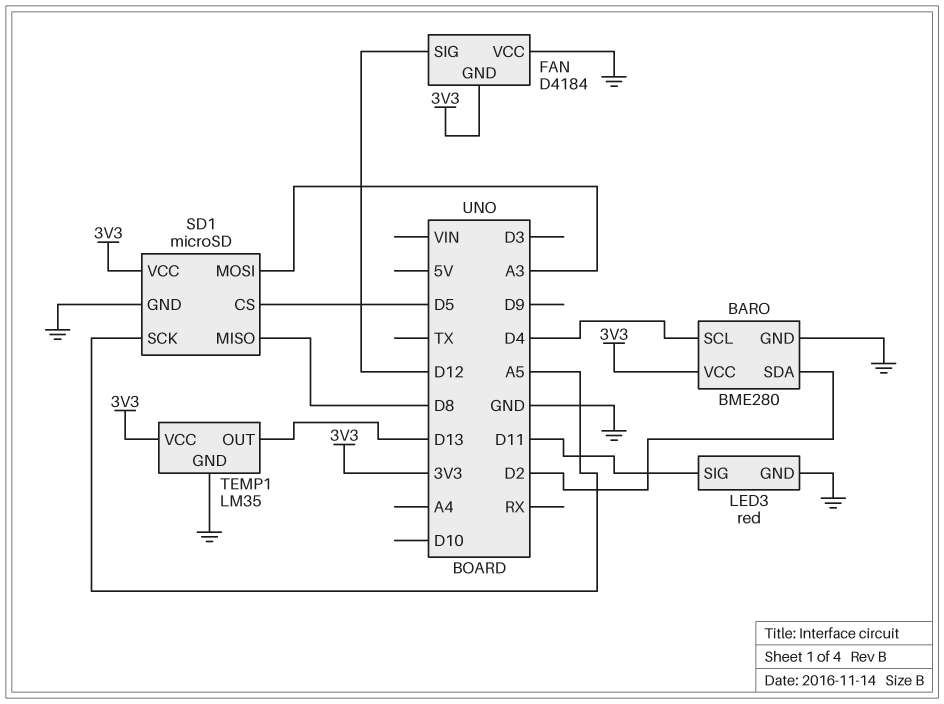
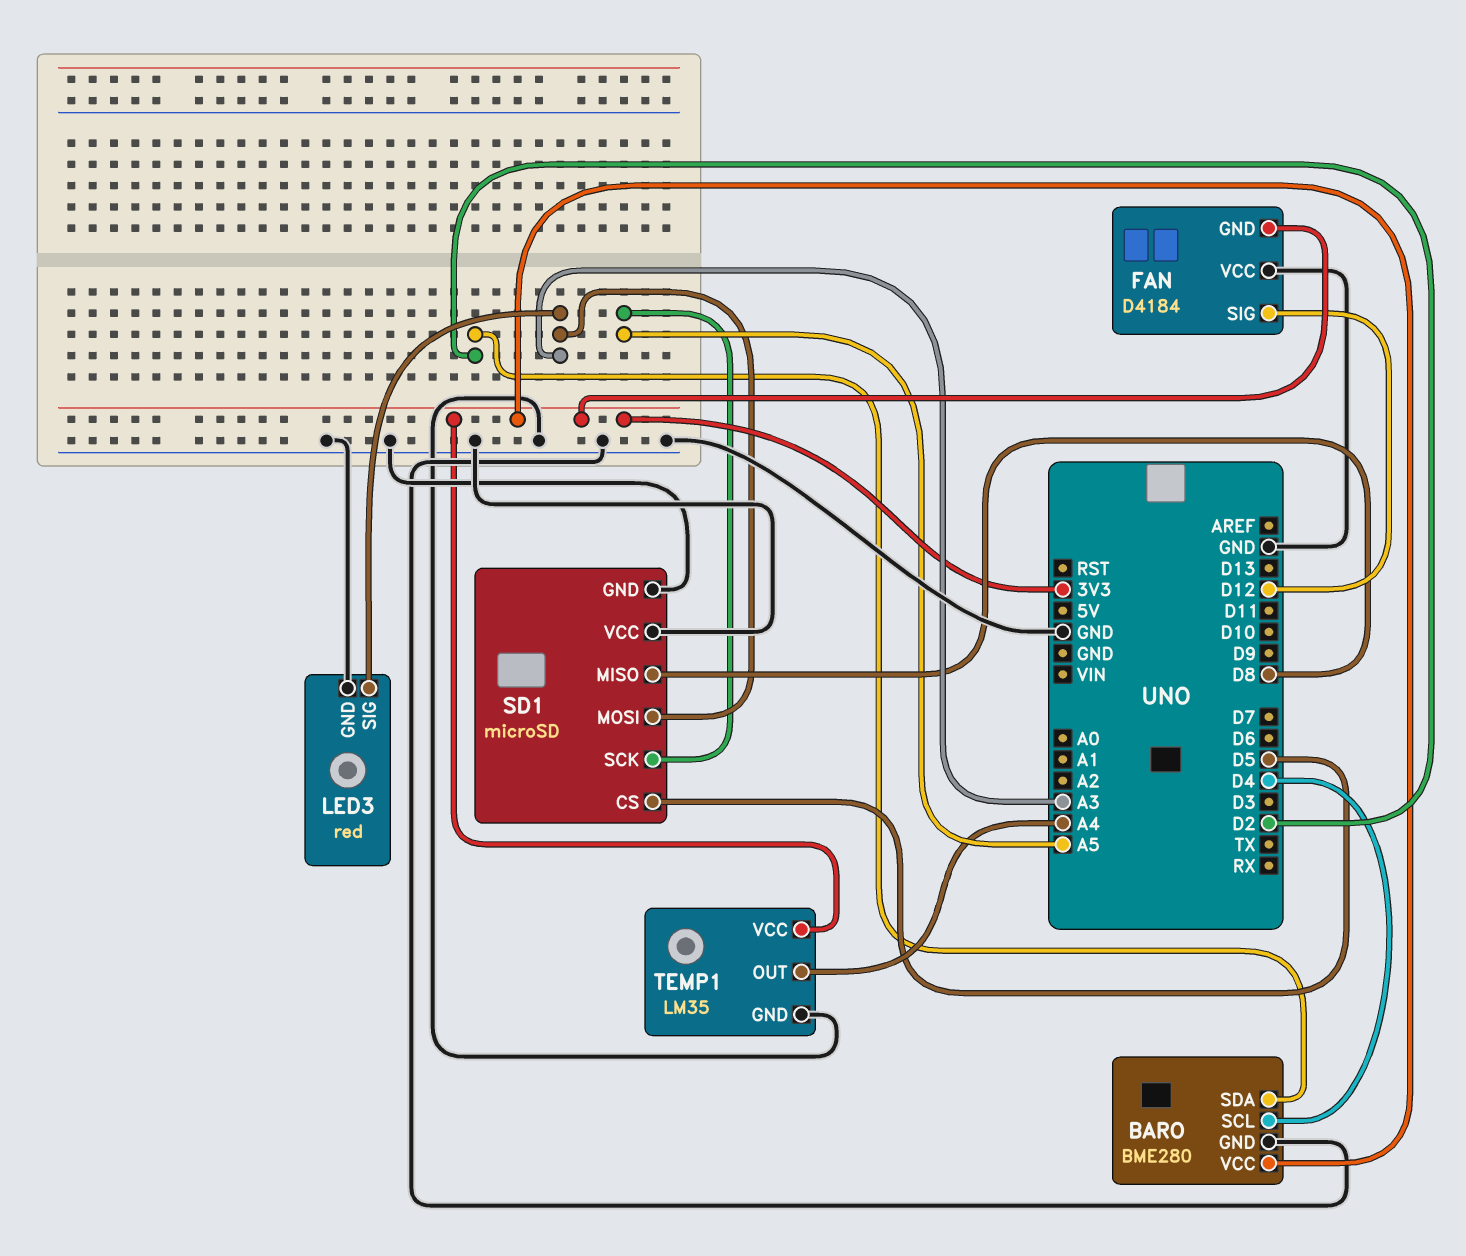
LED3 pin SIG: D11 -> A3
SD1 pin VCC: 3V3 -> GND
TEMP1 pin OUT: D13 -> A4

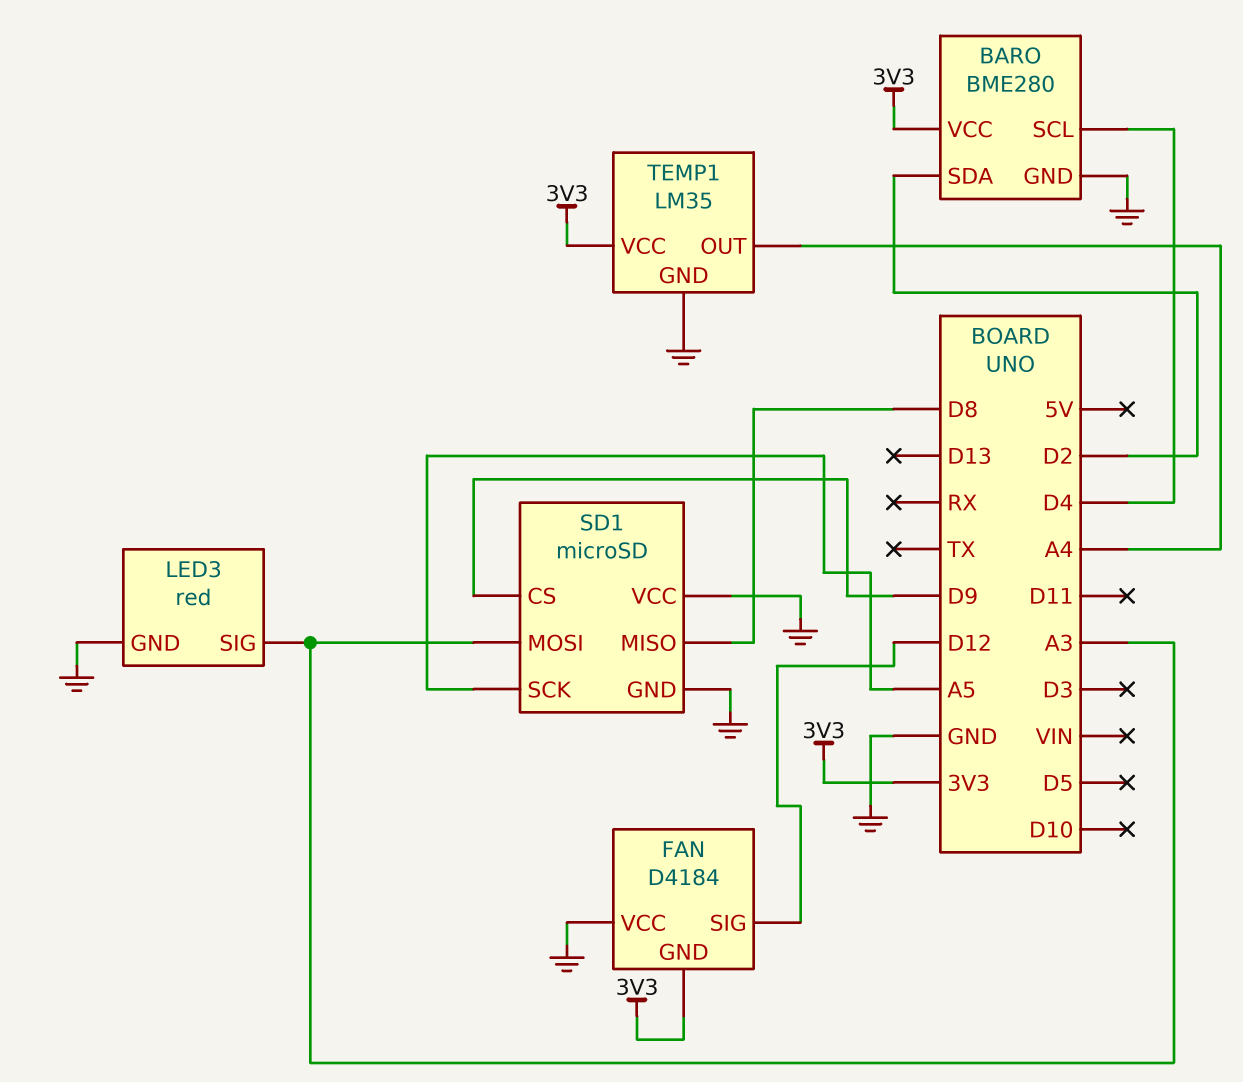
SD1 pin CS: D5 -> D9

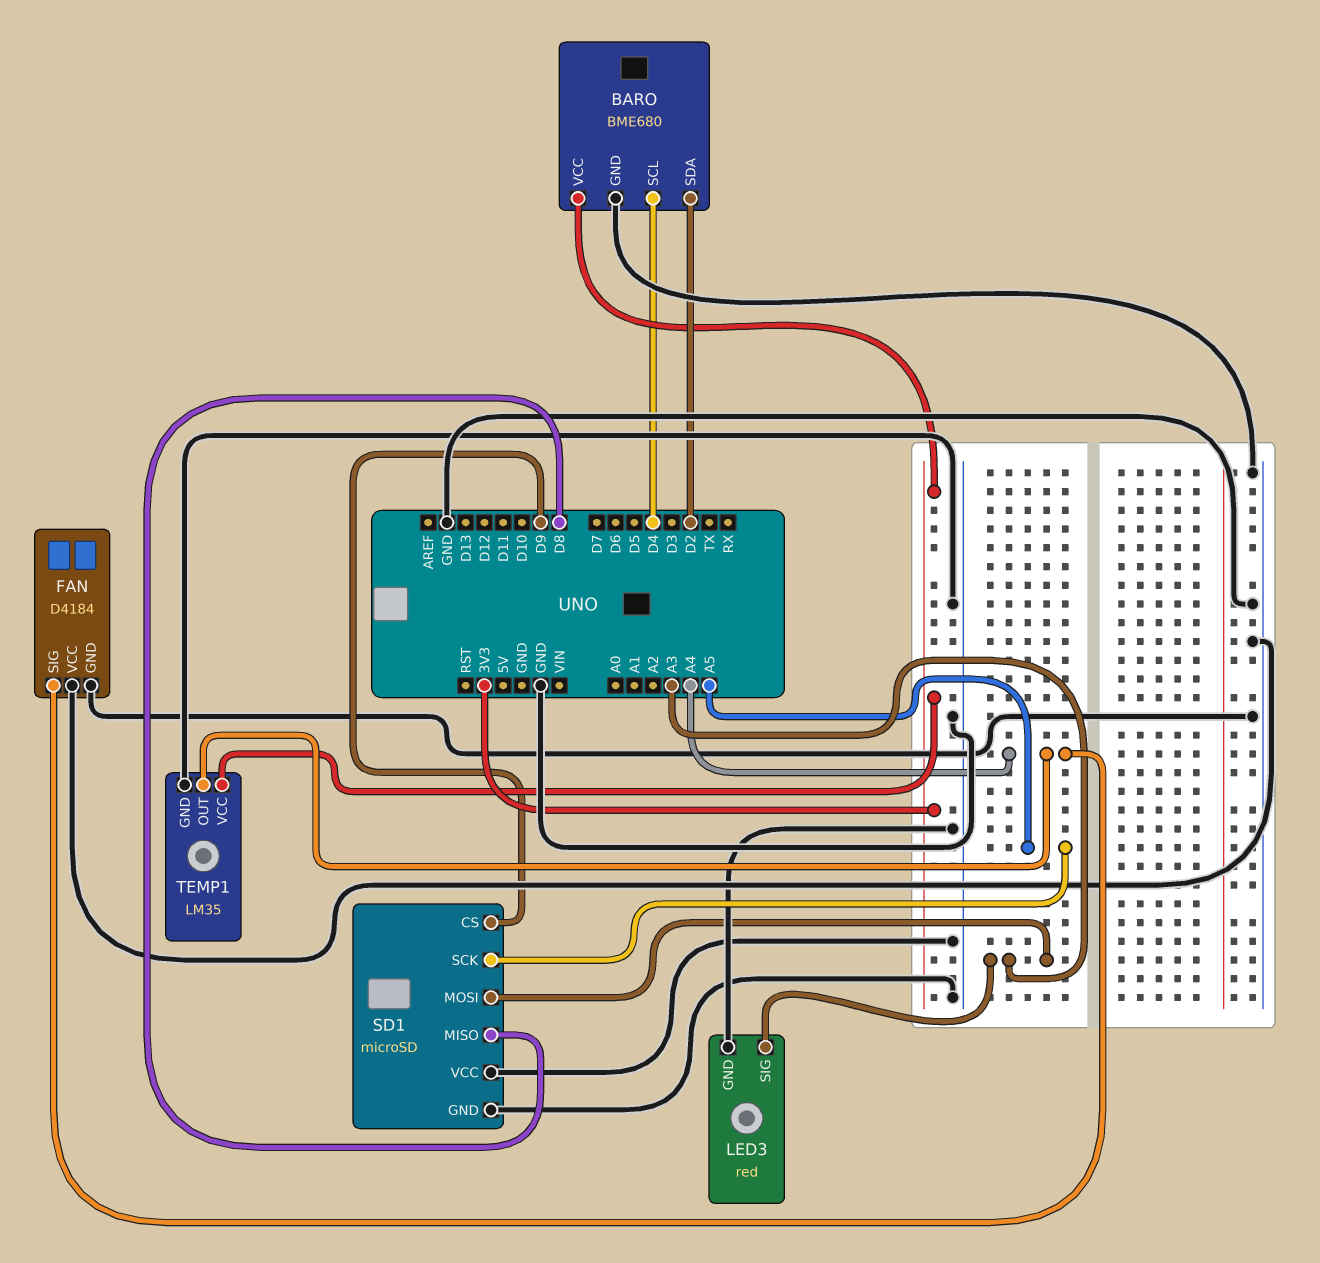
BARO: BME280 -> BME680
FAN pin GND: 3V3 -> GND
FAN pin SIG: D12 -> A4

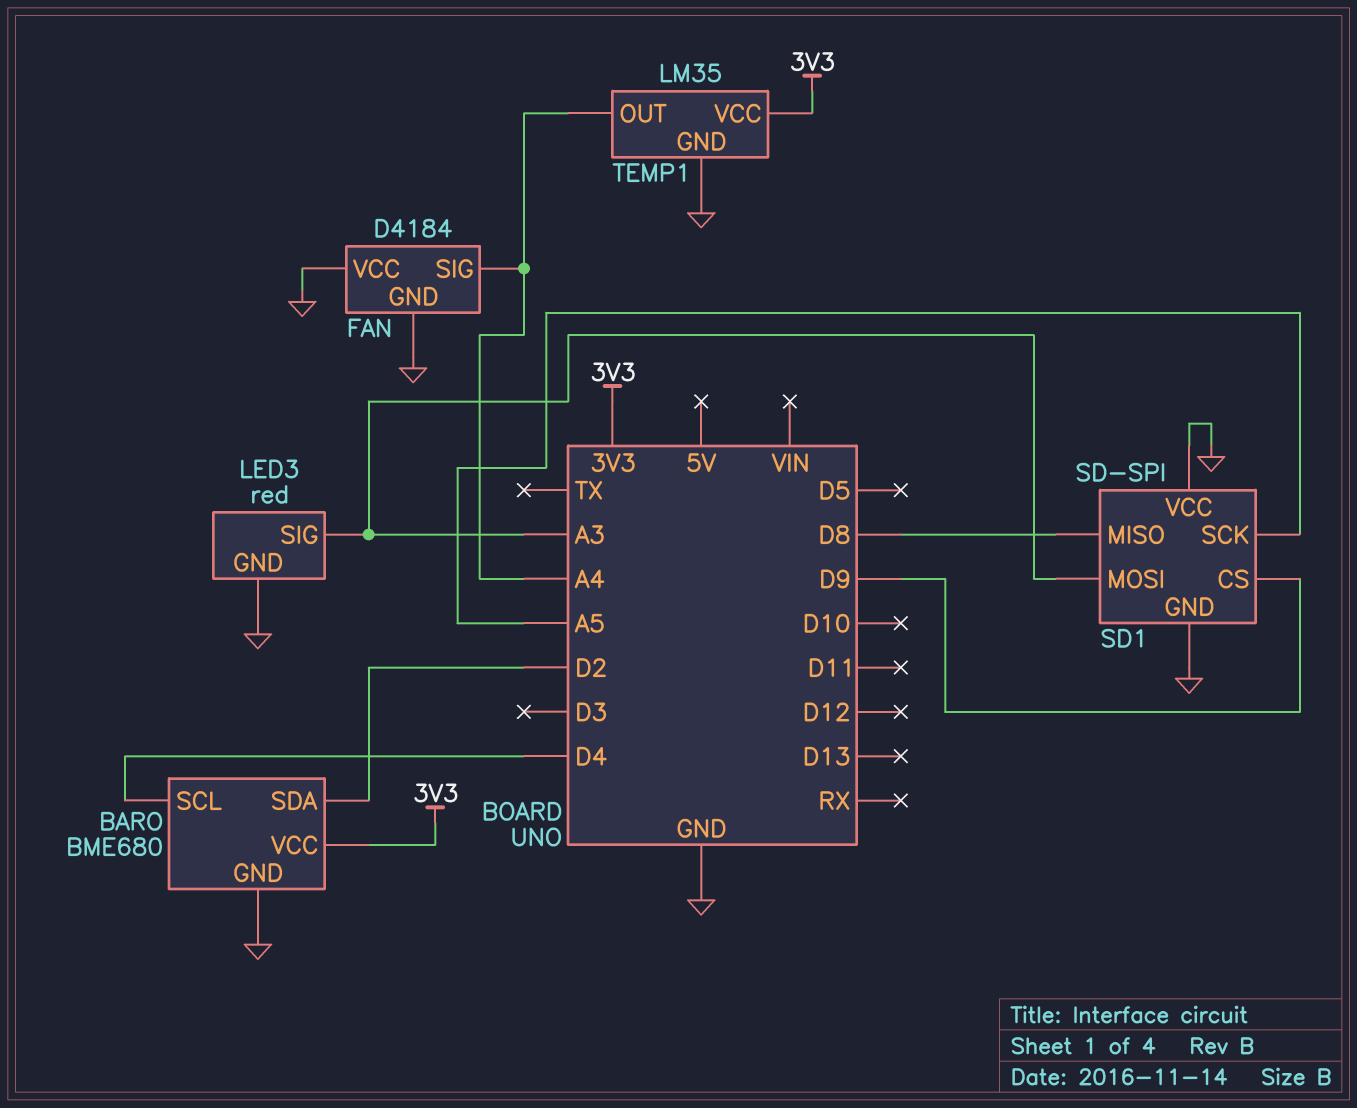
SD1: microSD -> SD-SPI

